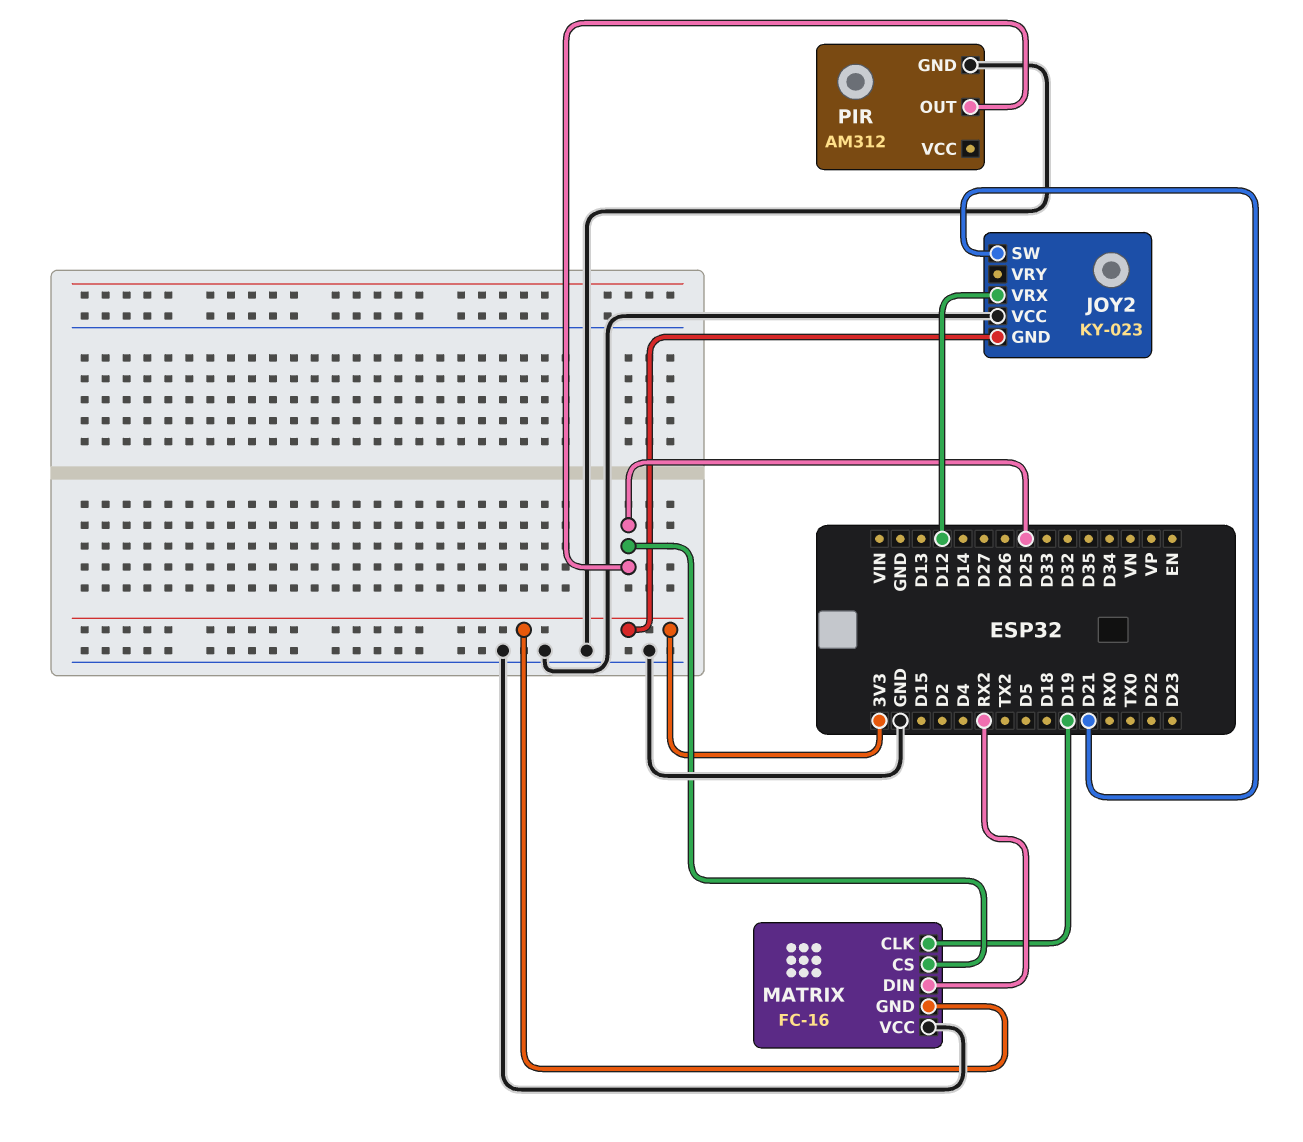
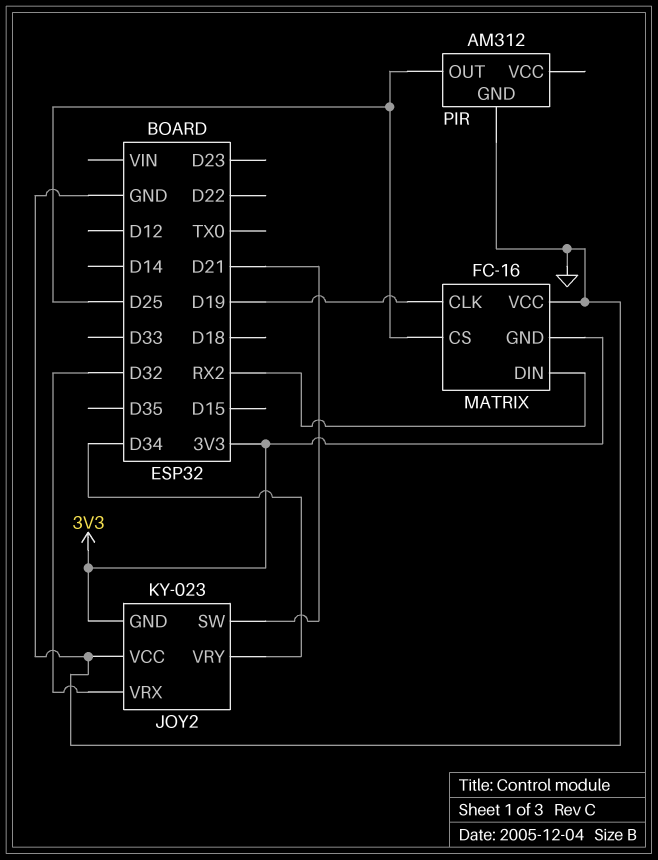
JOY2 pin VRX: D12 -> D32
JOY2 pin VRY: none -> D34

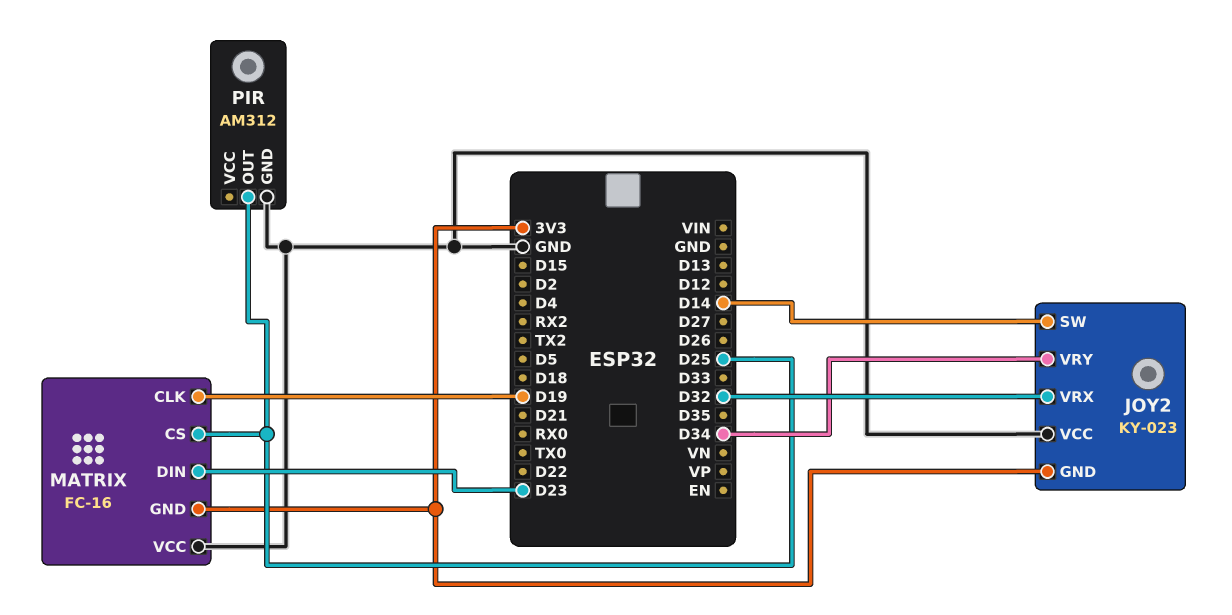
JOY2 pin SW: D21 -> D14
MATRIX pin DIN: RX2 -> D23

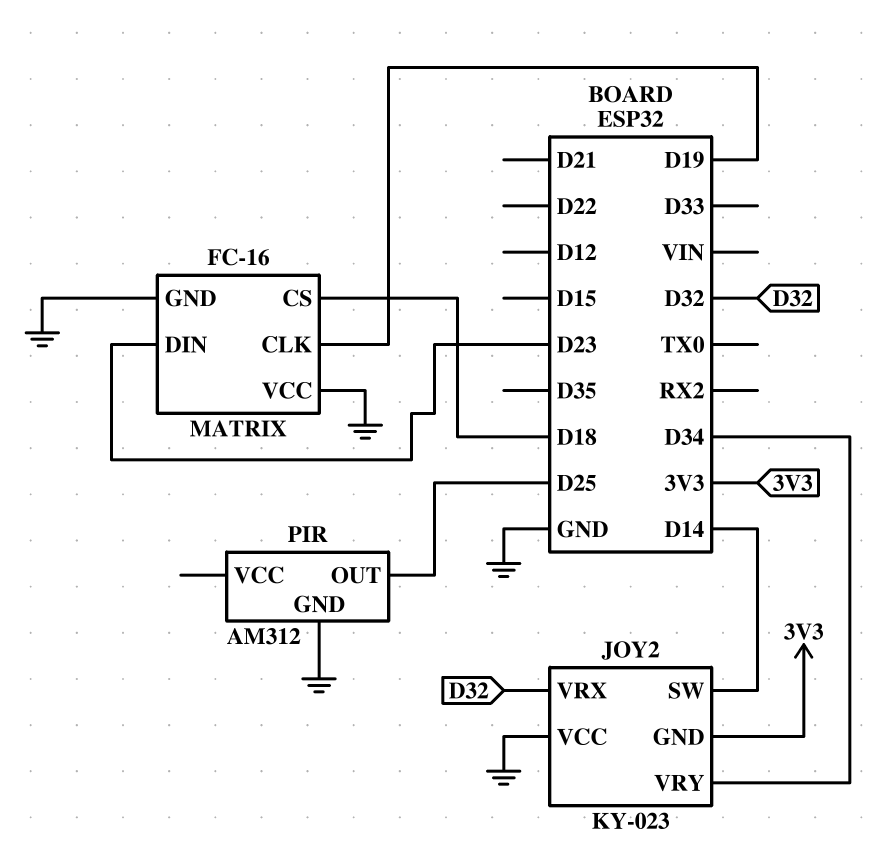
MATRIX pin CS: D25 -> D18
MATRIX pin GND: 3V3 -> GND

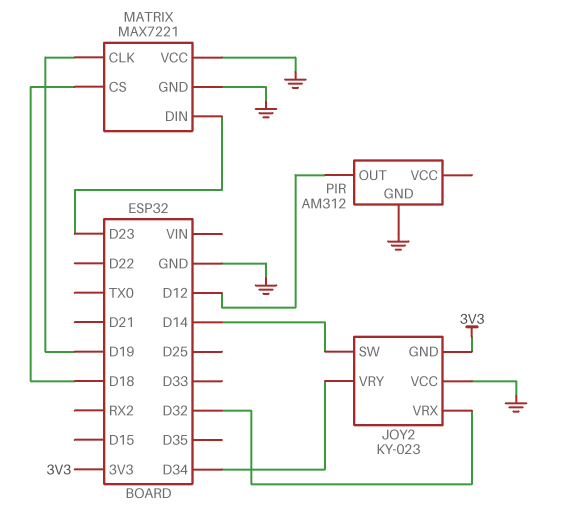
MATRIX: FC-16 -> MAX7221
PIR pin OUT: D25 -> D12

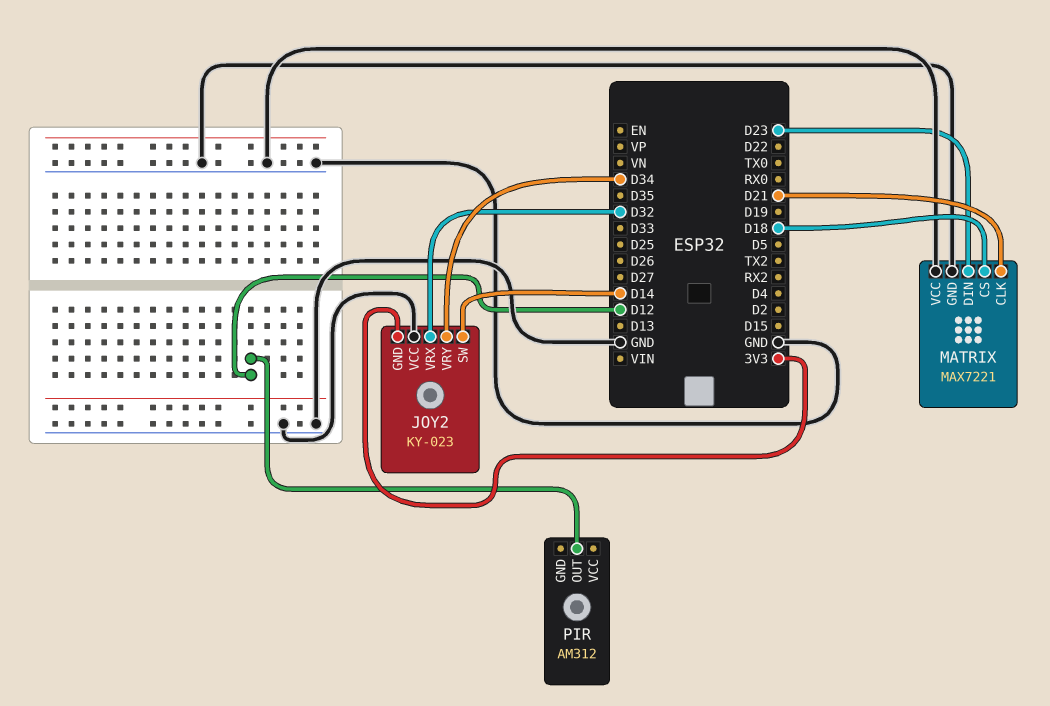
MATRIX pin CLK: D19 -> D21
PIR pin GND: GND -> none

